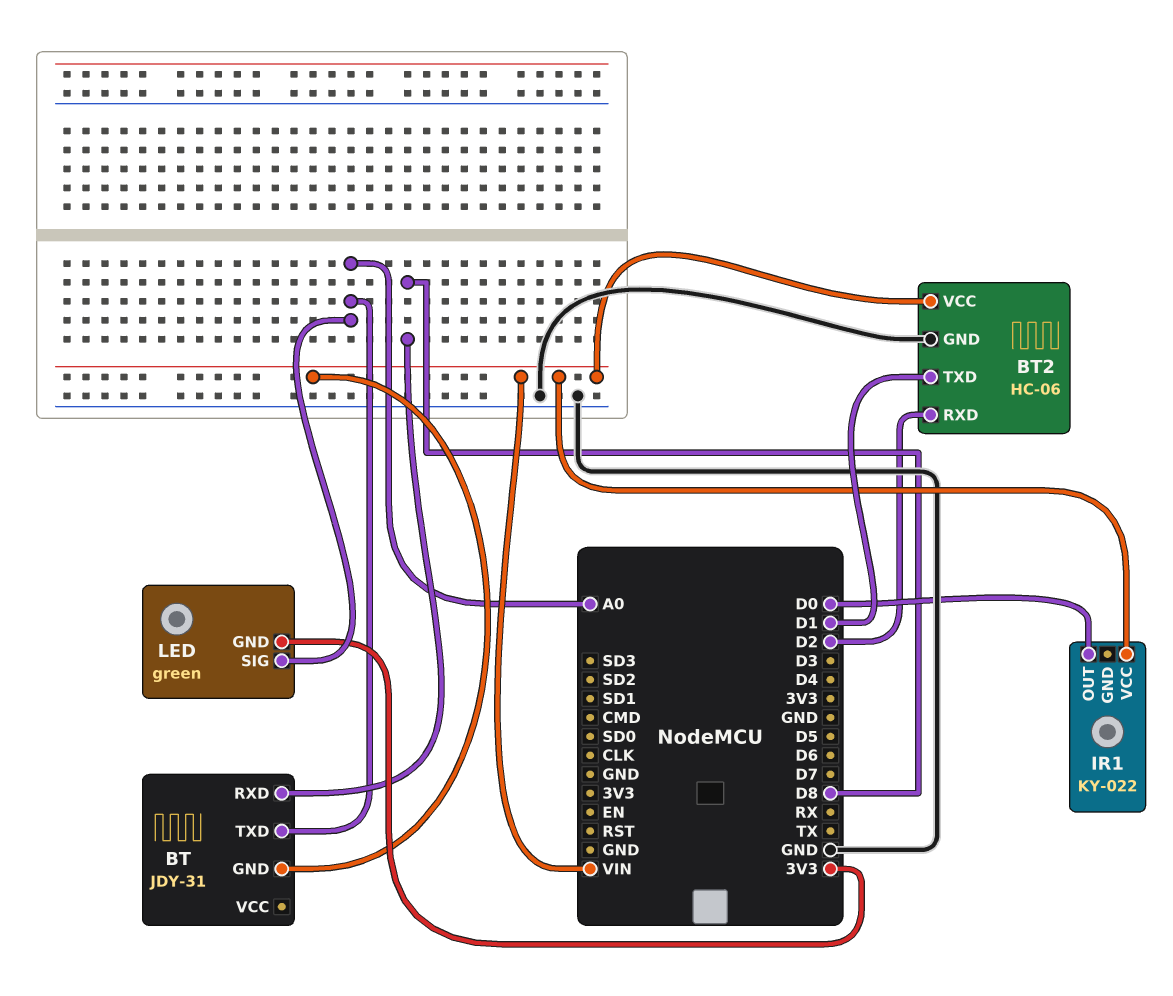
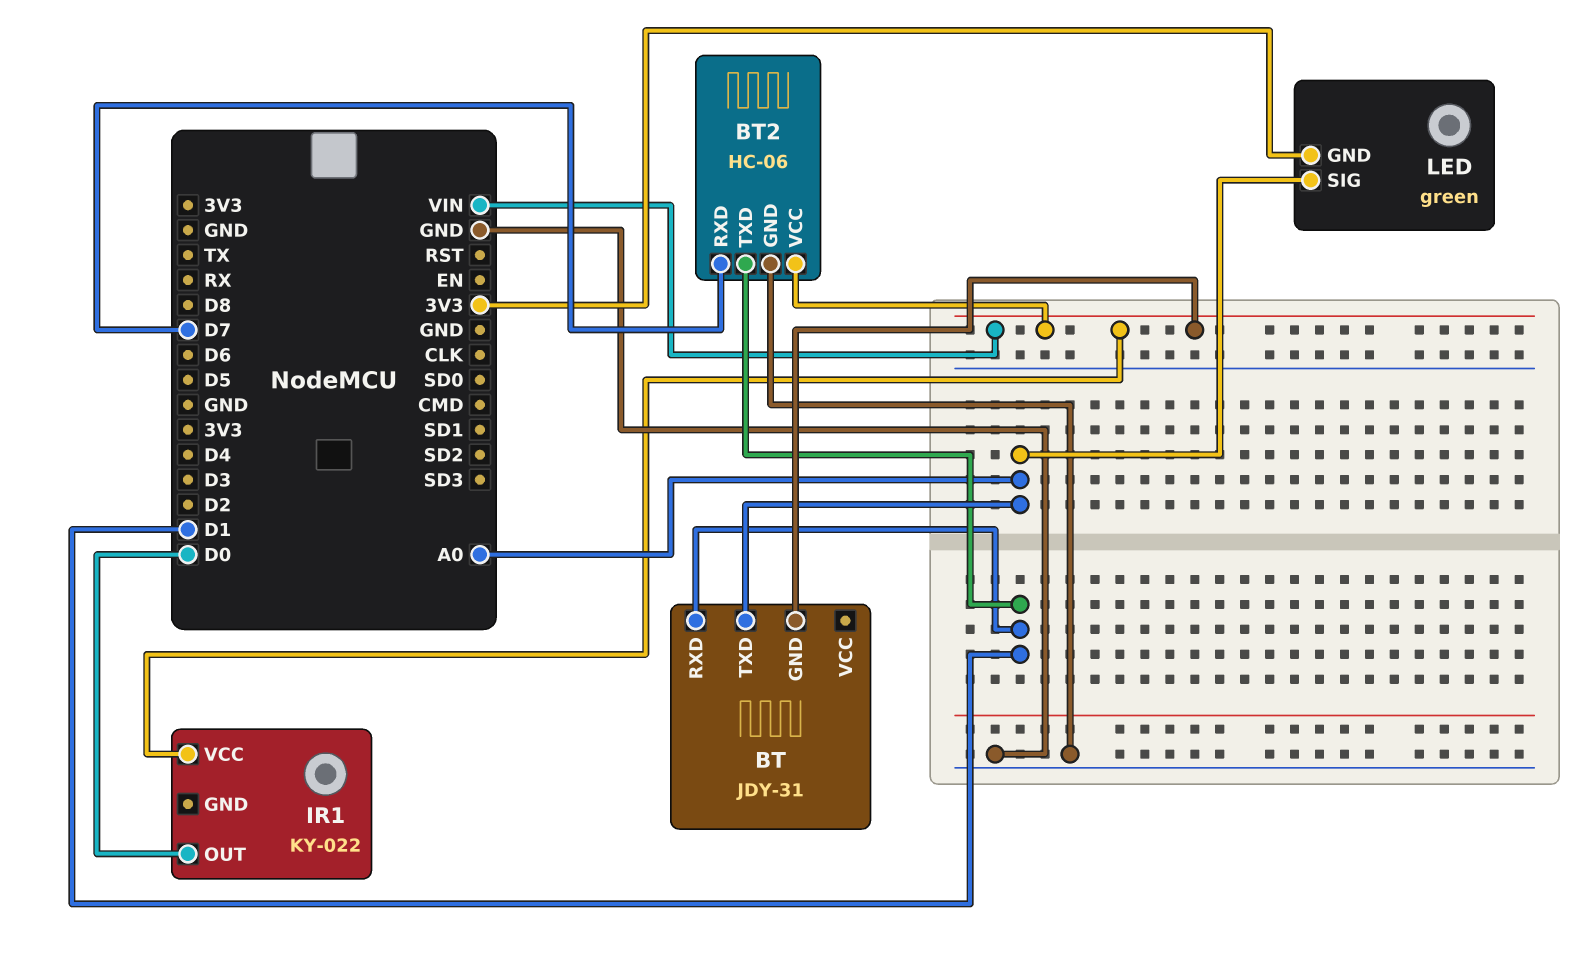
BT pin RXD: D8 -> D1
BT2 pin RXD: D2 -> D7

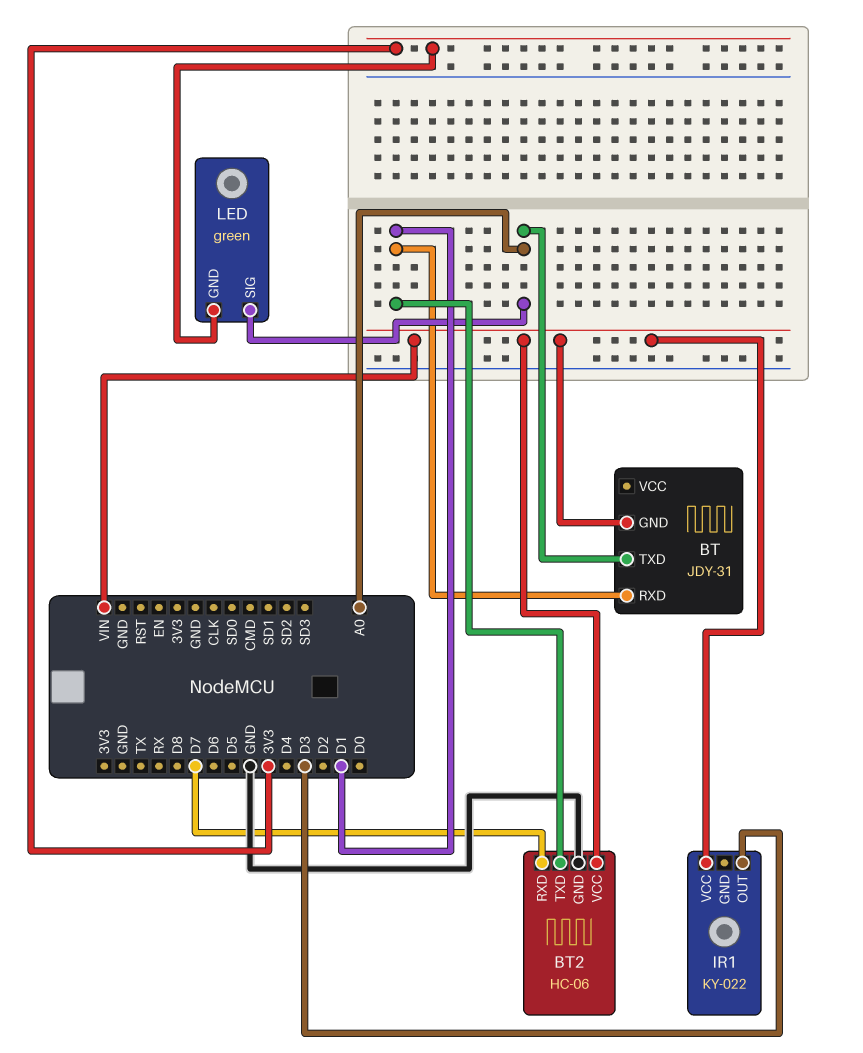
IR1 pin OUT: D0 -> D3

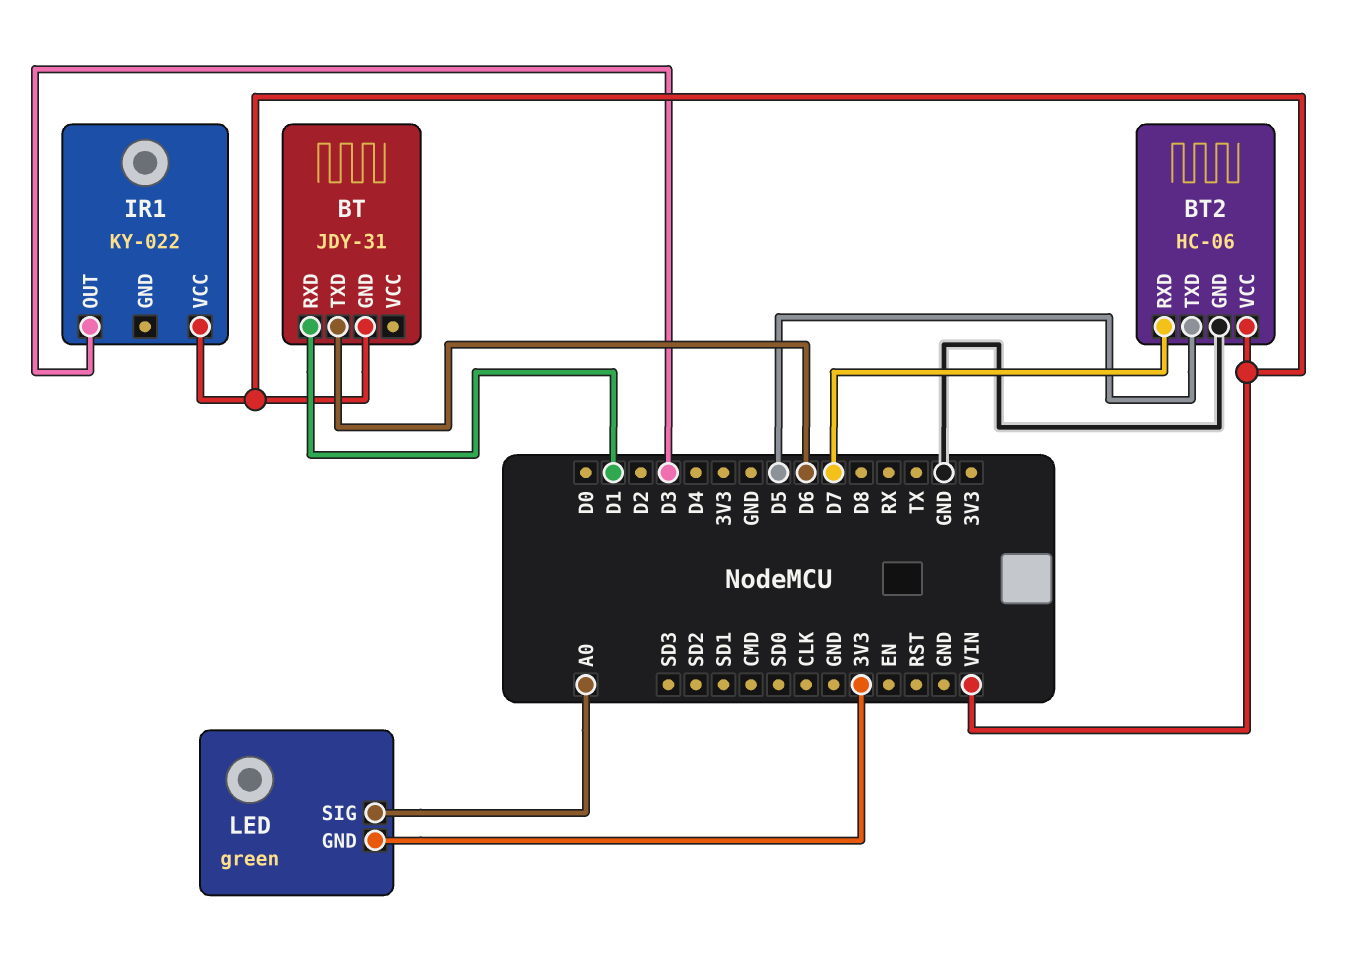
BT pin TXD: A0 -> D6
BT2 pin TXD: D1 -> D5

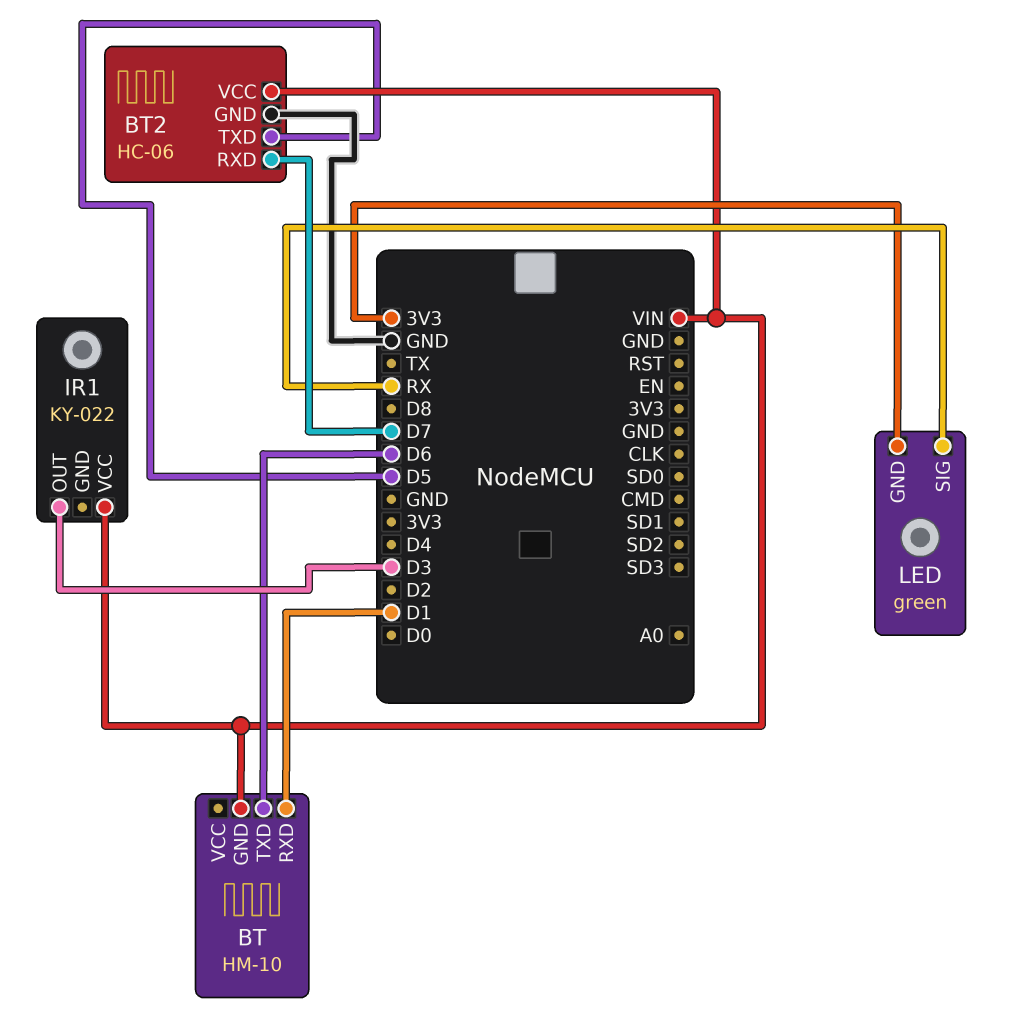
BT: JDY-31 -> HM-10
LED pin SIG: A0 -> RX

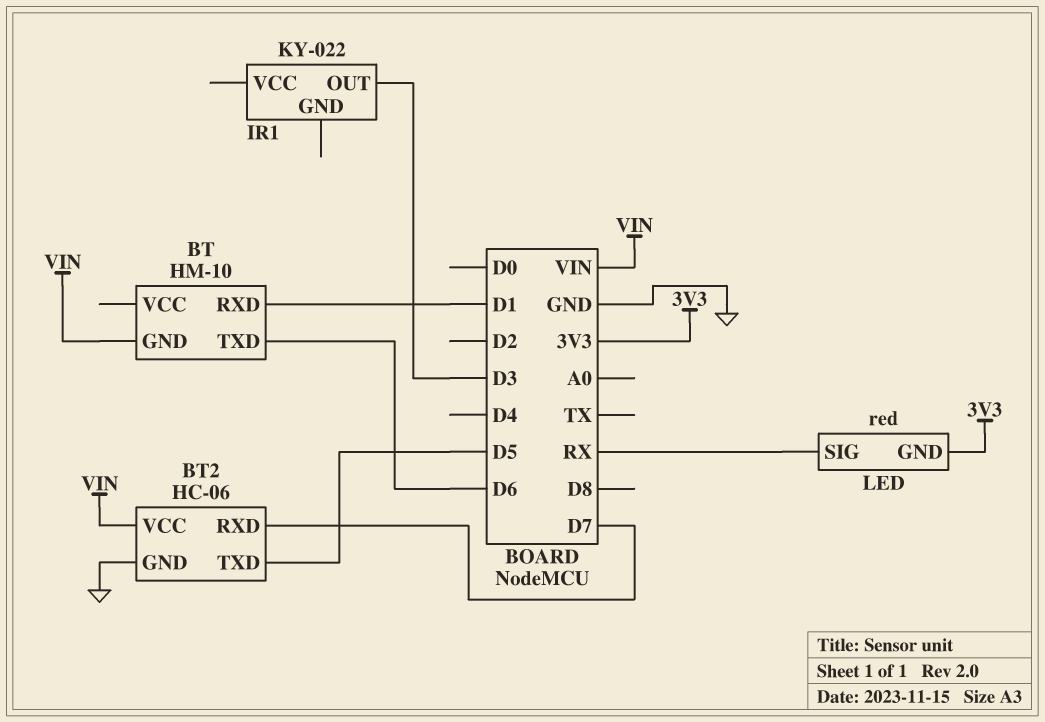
IR1 pin VCC: VIN -> none
LED: green -> red

